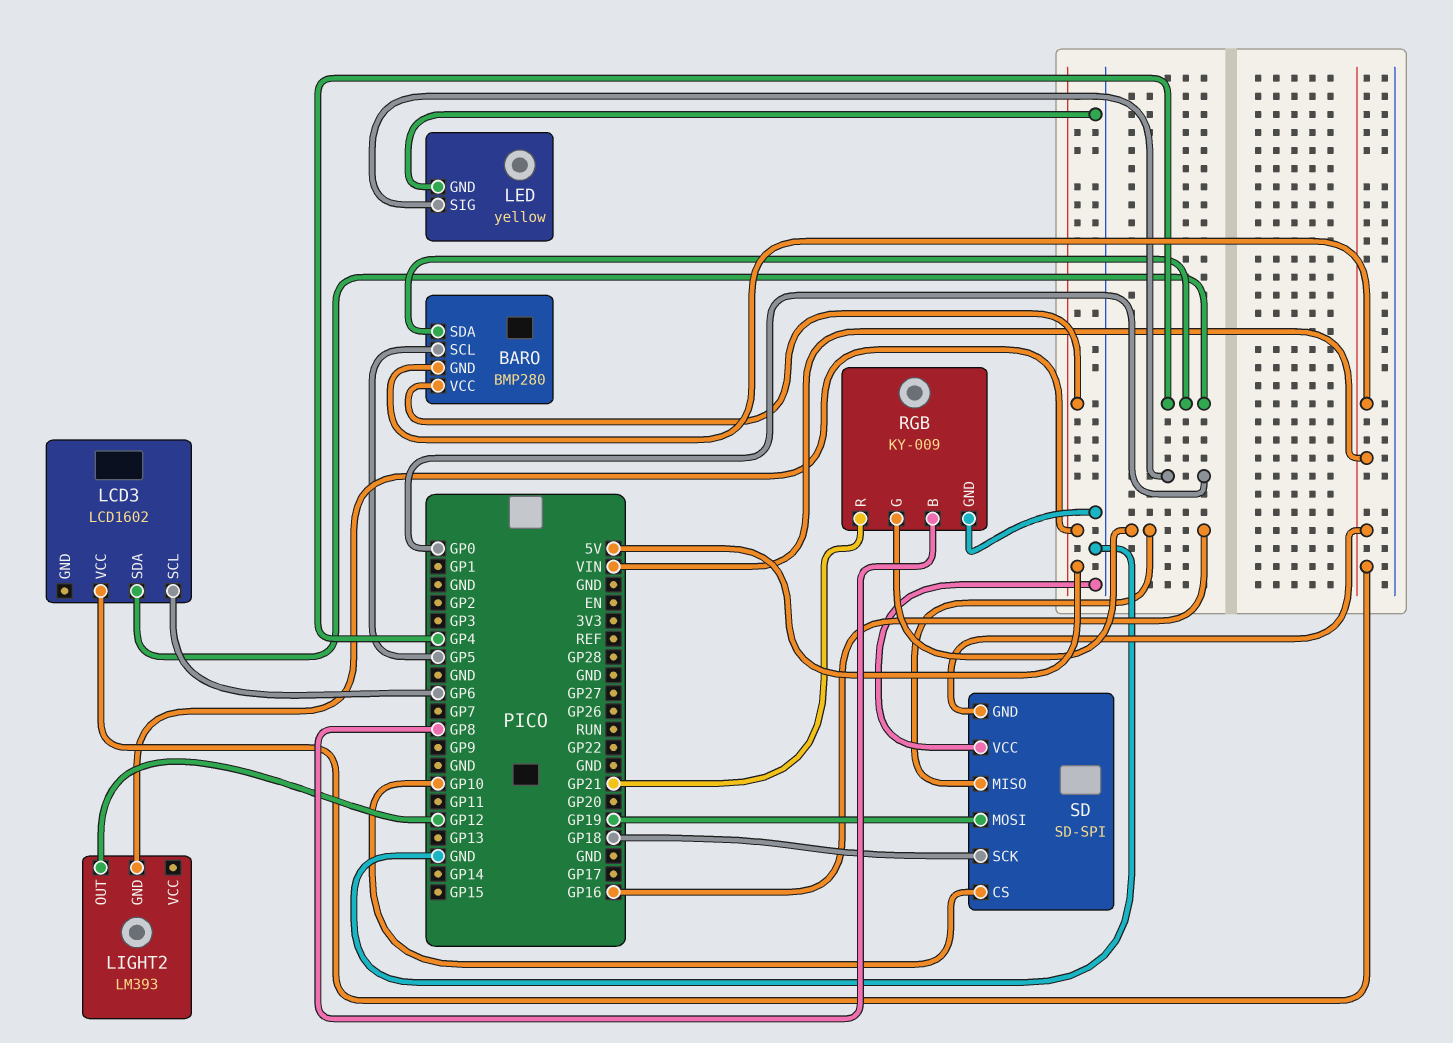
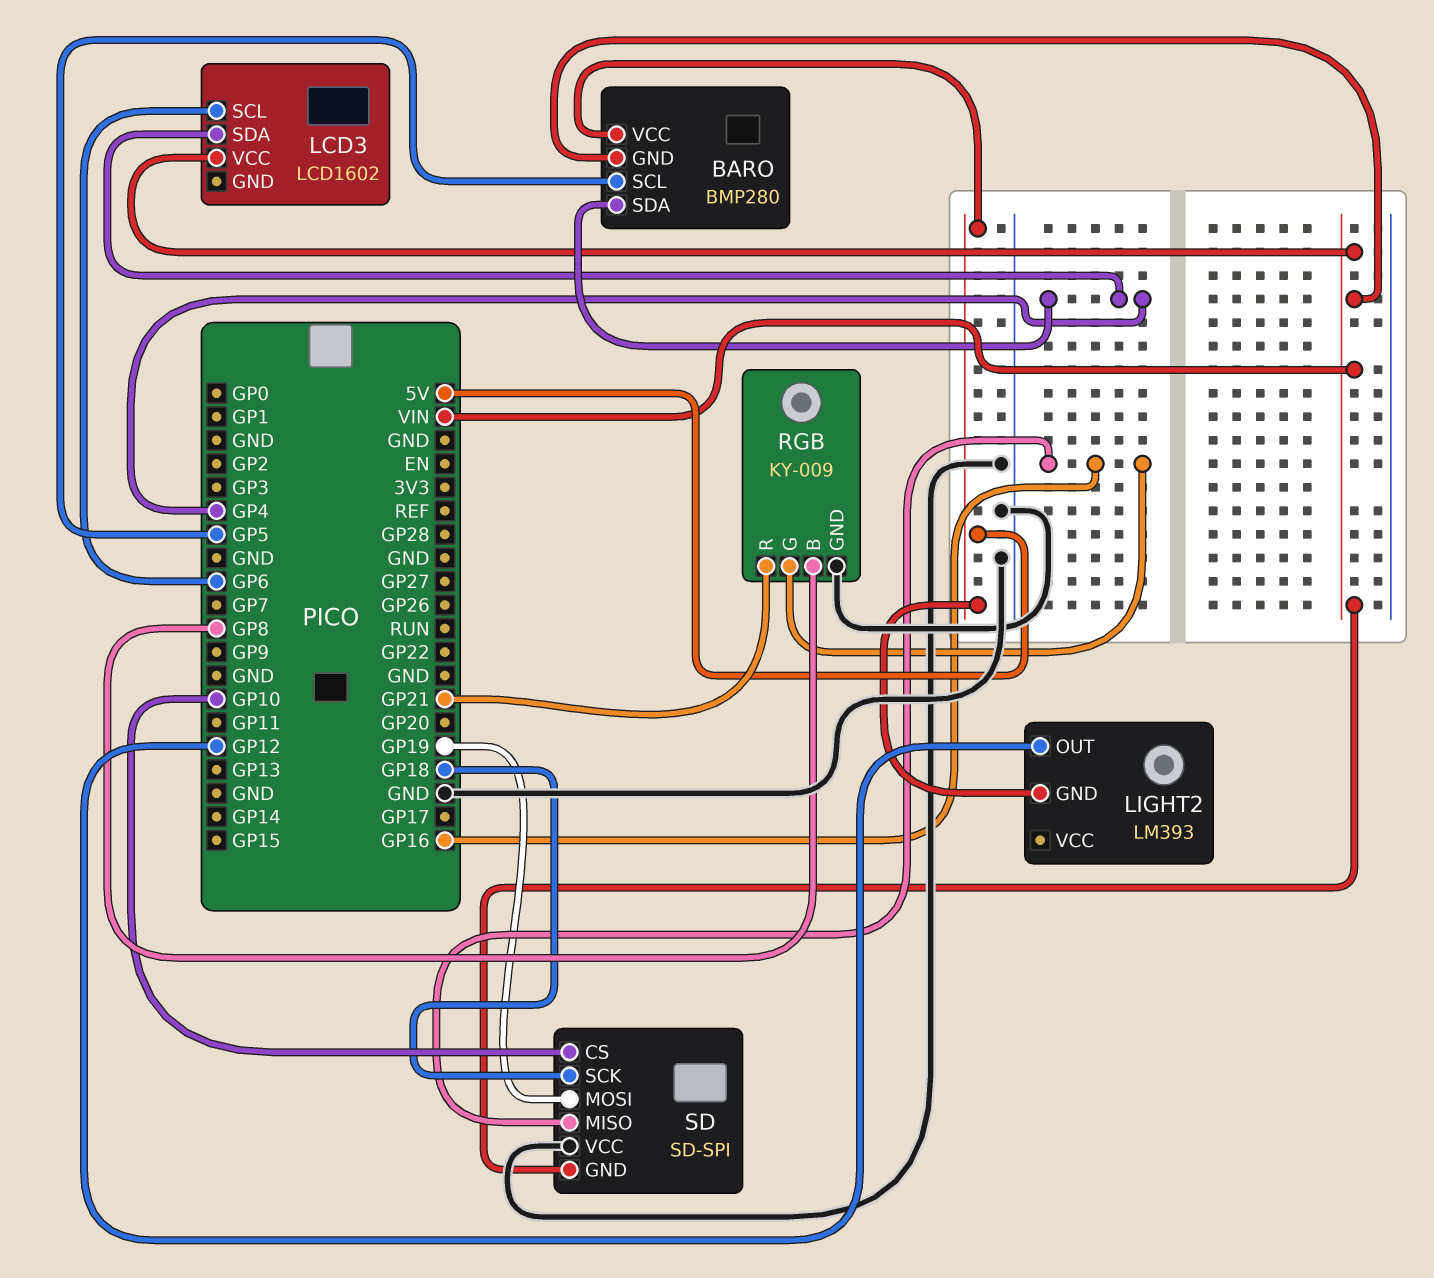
LED: yellow -> none
LED pin GND: GND -> none
LED pin SIG: GP0 -> none

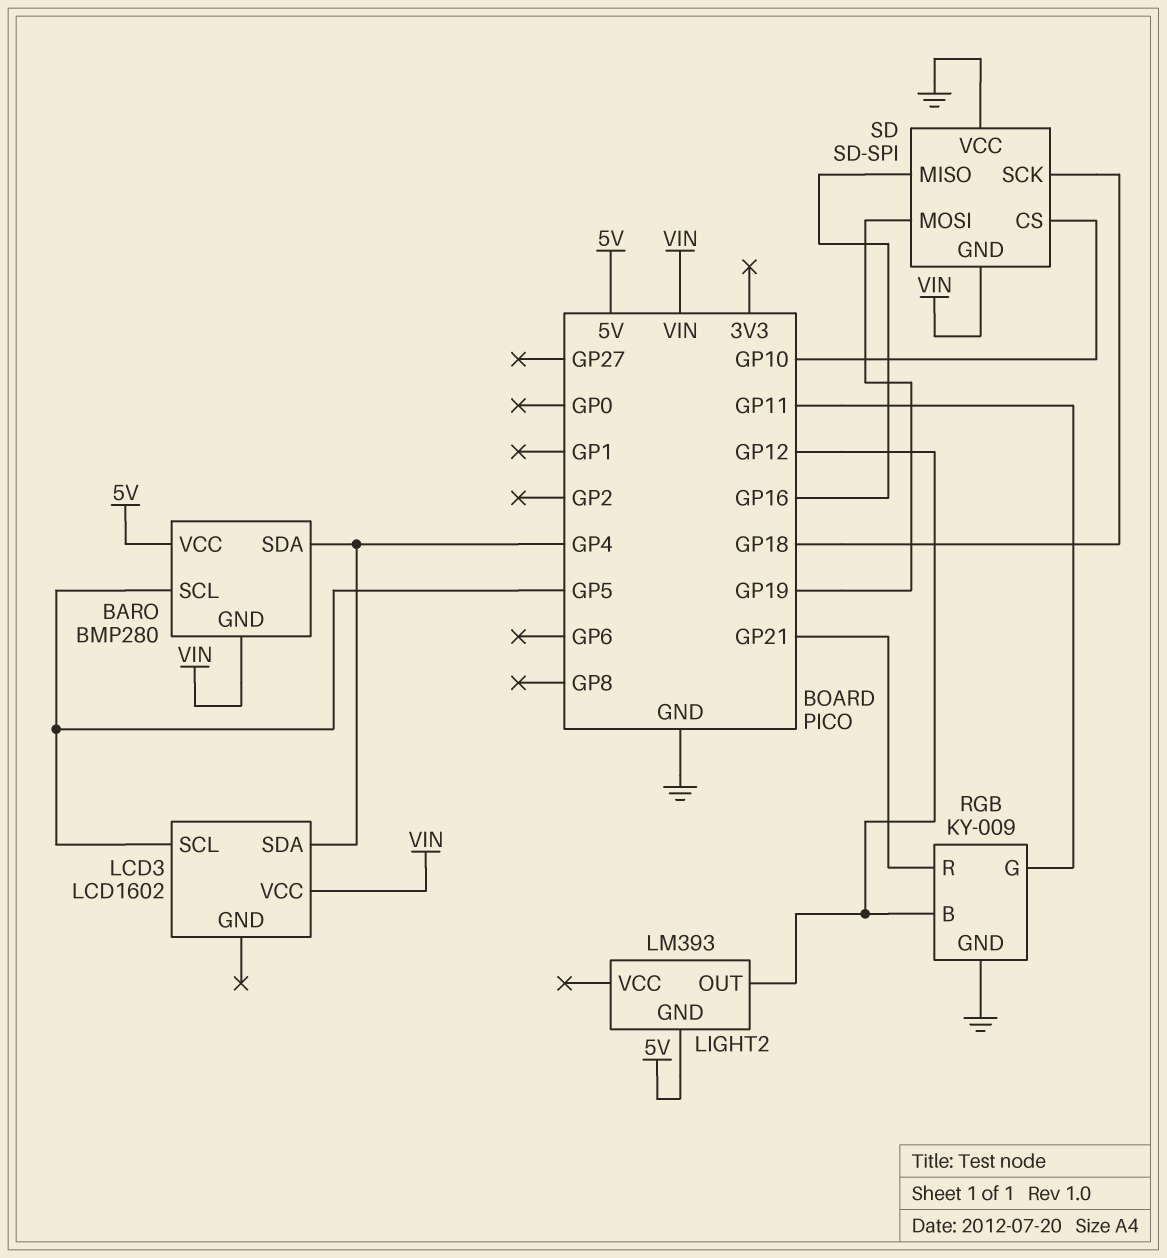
LCD3 pin SCL: GP6 -> GP5
RGB pin B: GP8 -> GP12
RGB pin G: GP16 -> GP11

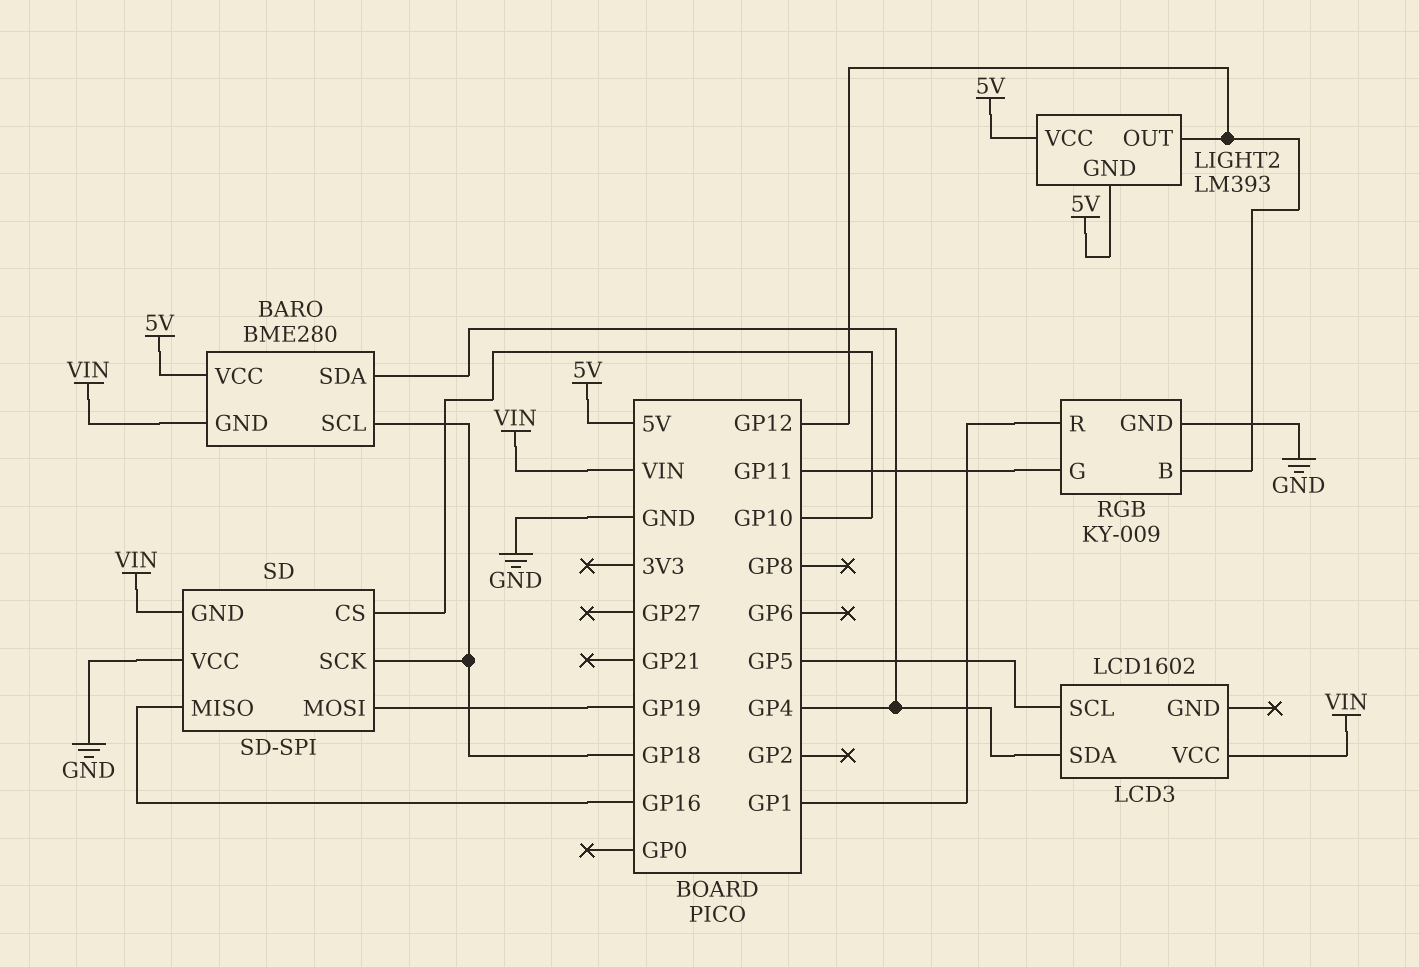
BARO: BMP280 -> BME280
BARO pin SCL: GP5 -> GP18
LIGHT2 pin VCC: none -> 5V
RGB pin R: GP21 -> GP1

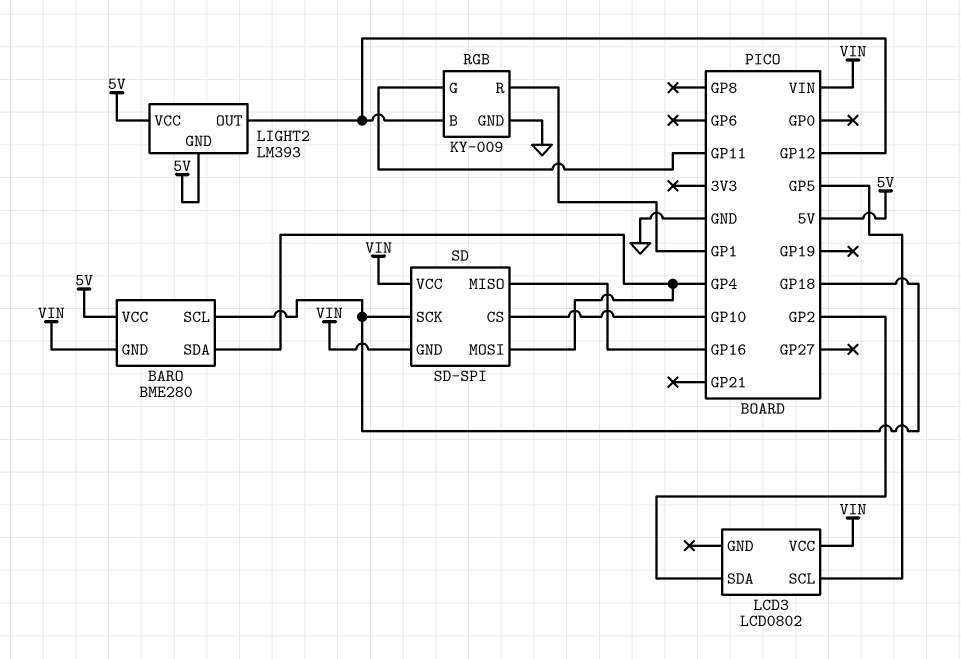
LCD3: LCD1602 -> LCD0802
LCD3 pin SDA: GP4 -> GP2
SD pin MOSI: GP19 -> GP4
SD pin VCC: GND -> VIN

